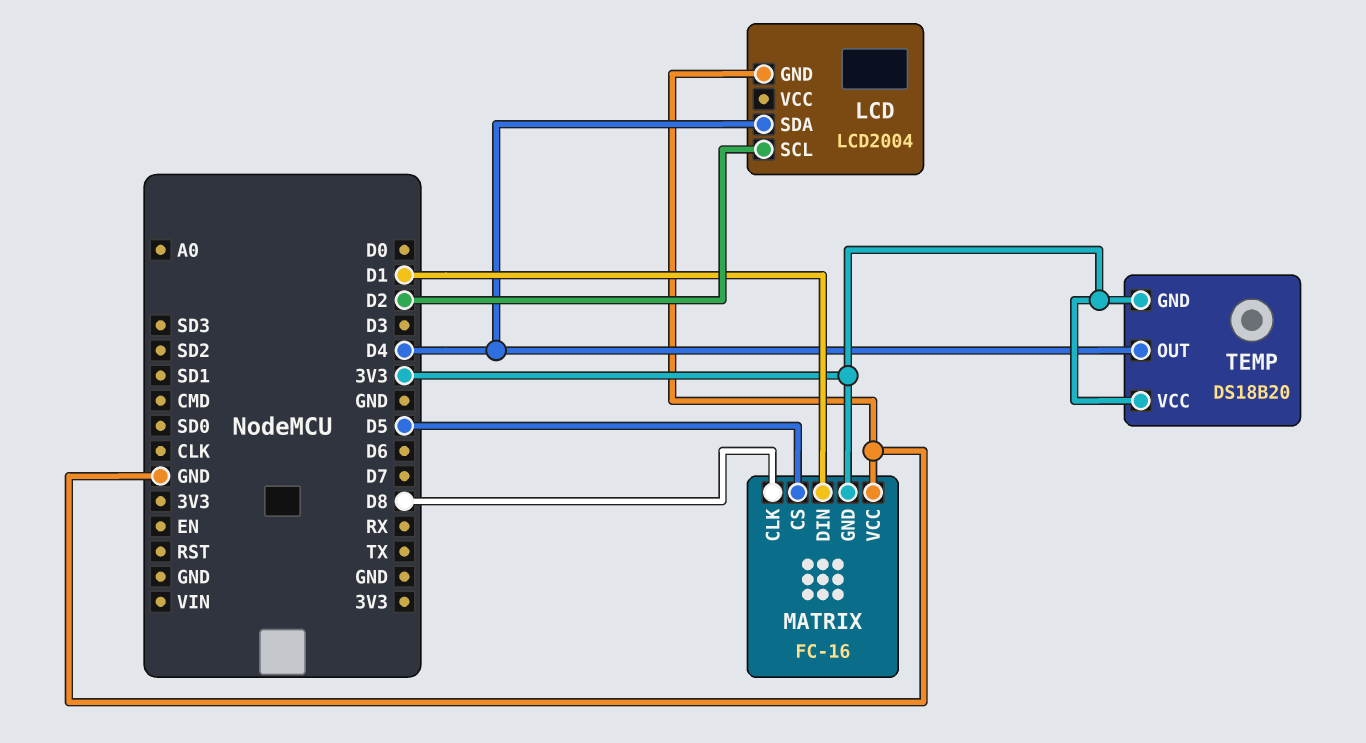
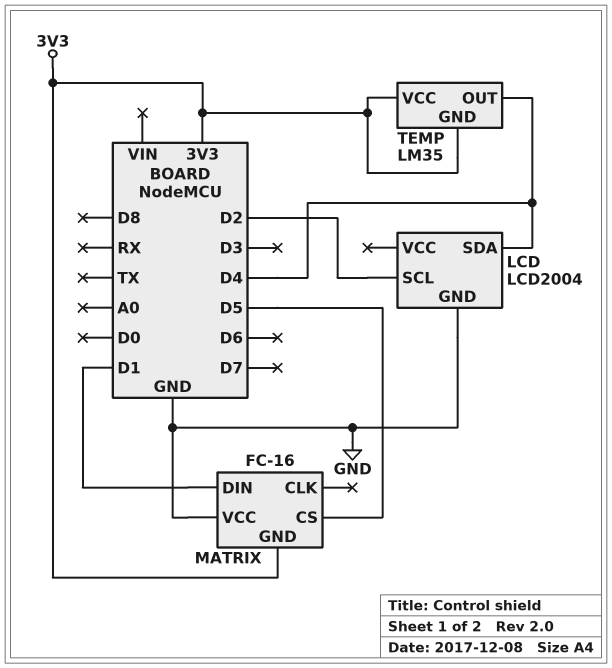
MATRIX pin CLK: D8 -> none
TEMP: DS18B20 -> LM35

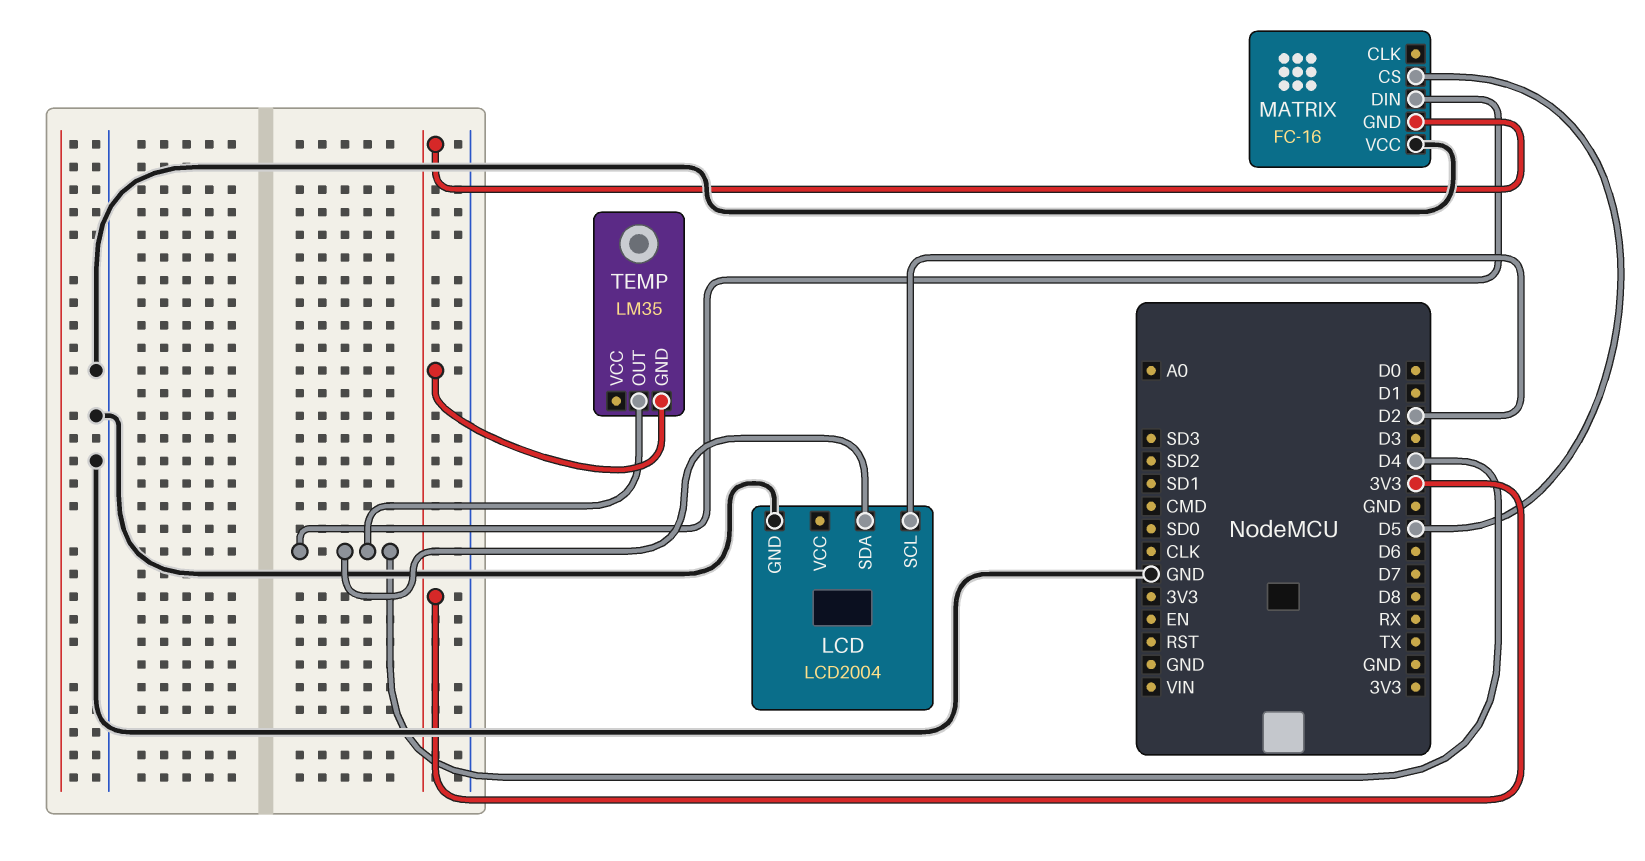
MATRIX pin DIN: D1 -> D4
TEMP pin VCC: 3V3 -> none

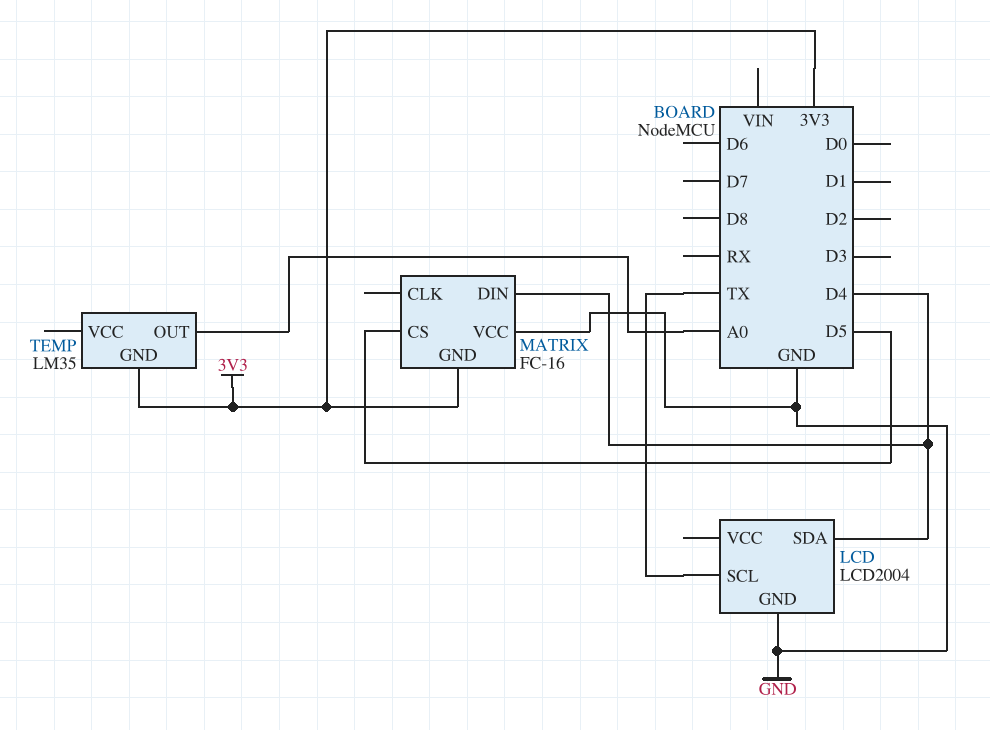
LCD pin SCL: D2 -> TX
TEMP pin OUT: D4 -> A0

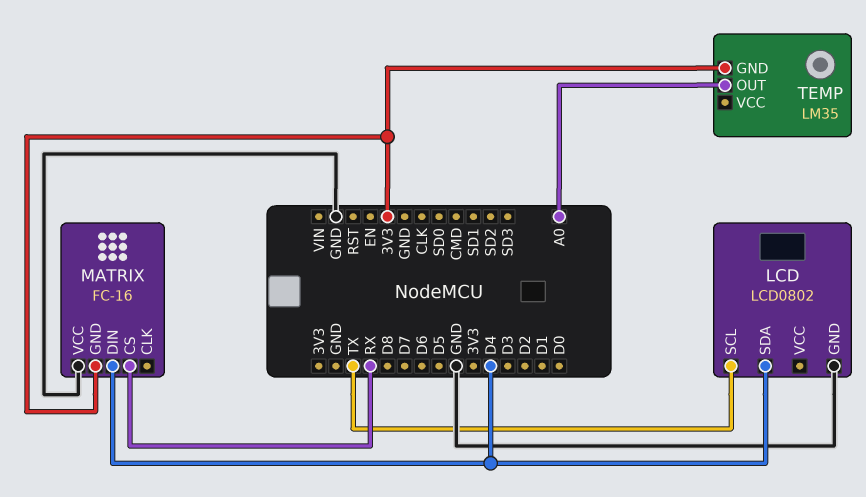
LCD: LCD2004 -> LCD0802
MATRIX pin CS: D5 -> RX

